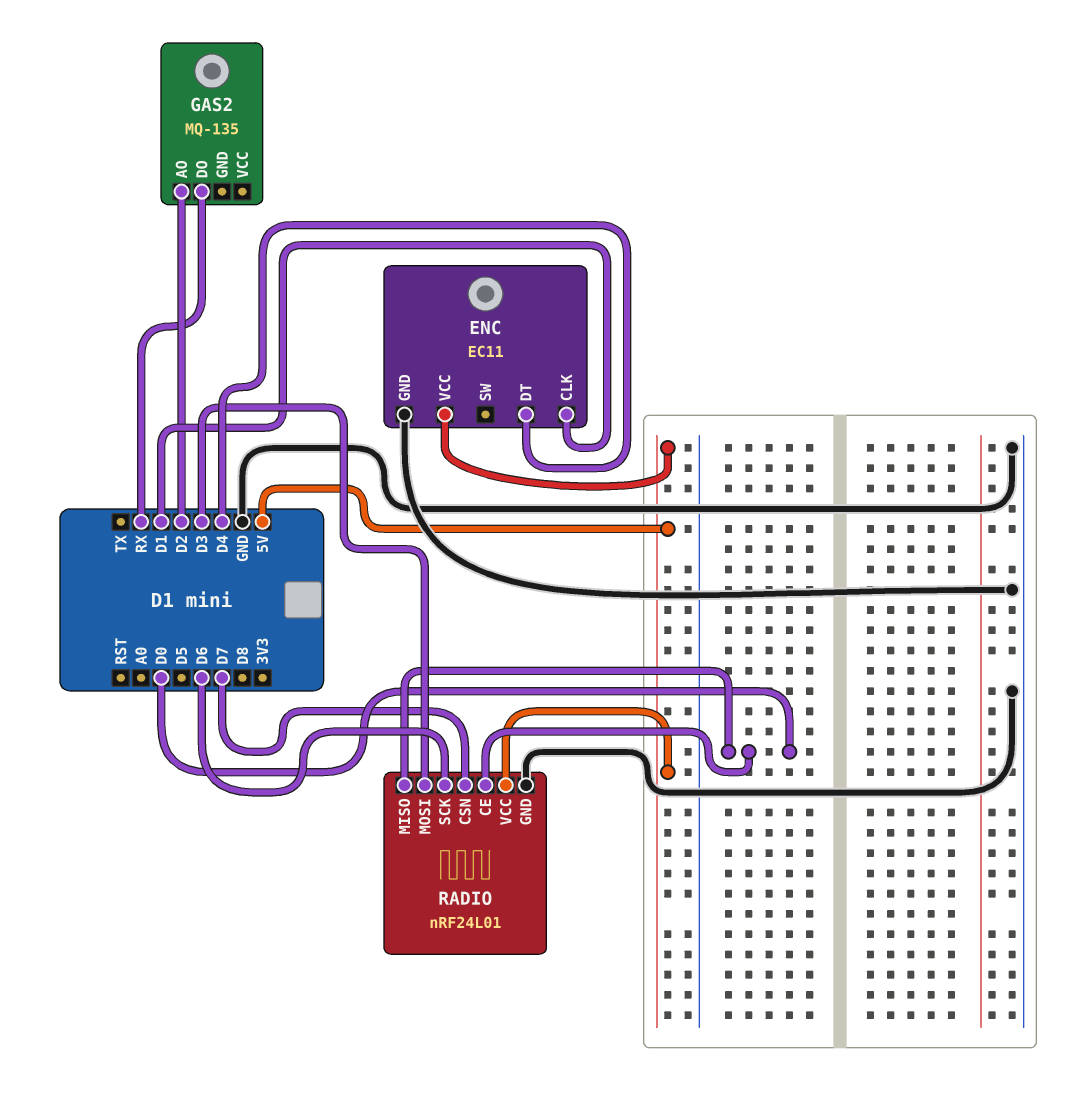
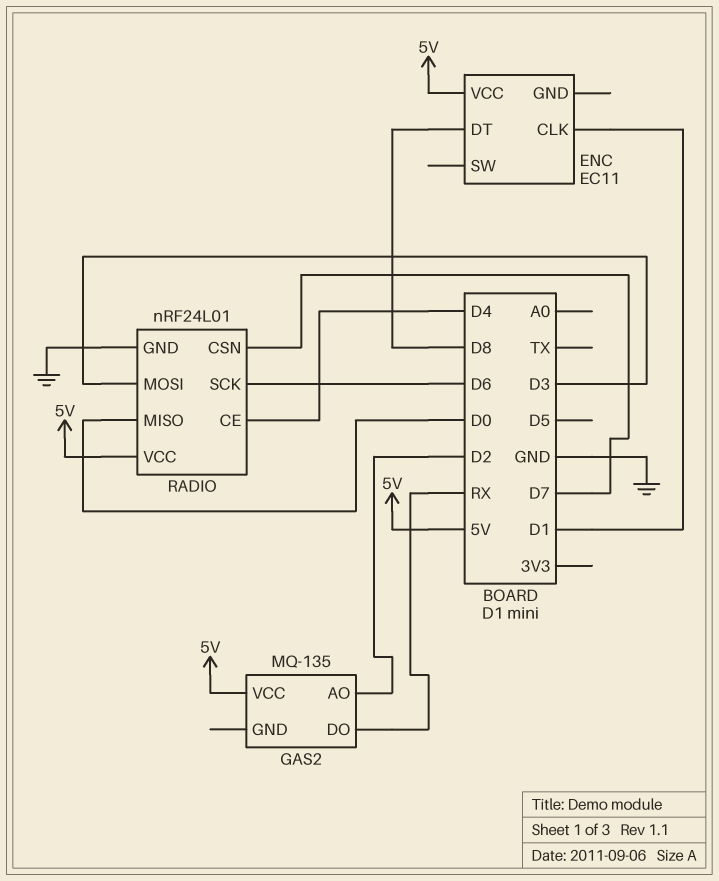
ENC pin DT: D4 -> D8
ENC pin GND: GND -> none
GAS2 pin VCC: none -> 5V
RADIO pin CE: D0 -> D4

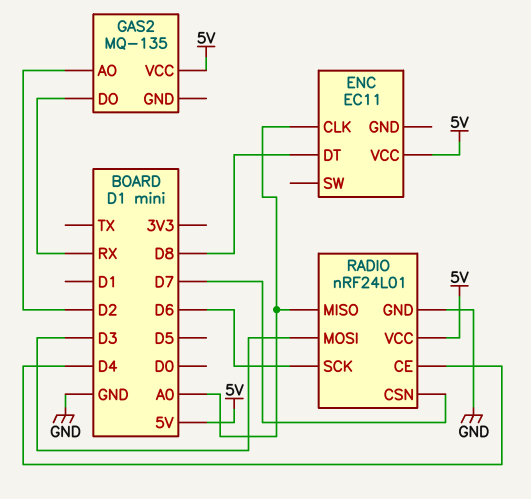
ENC pin CLK: D1 -> A0
RADIO pin MISO: D0 -> A0

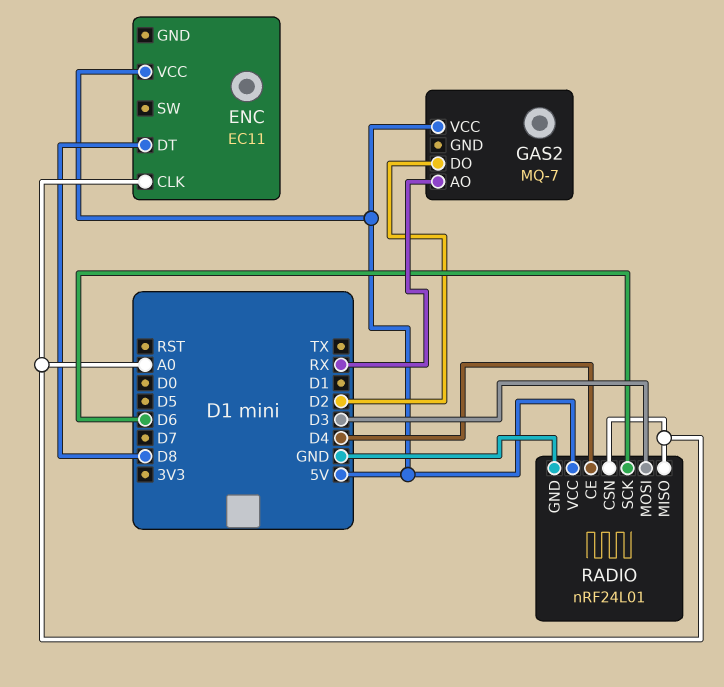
GAS2: MQ-135 -> MQ-7
GAS2 pin AO: D2 -> RX
GAS2 pin DO: RX -> D2
RADIO pin CSN: D7 -> A0

